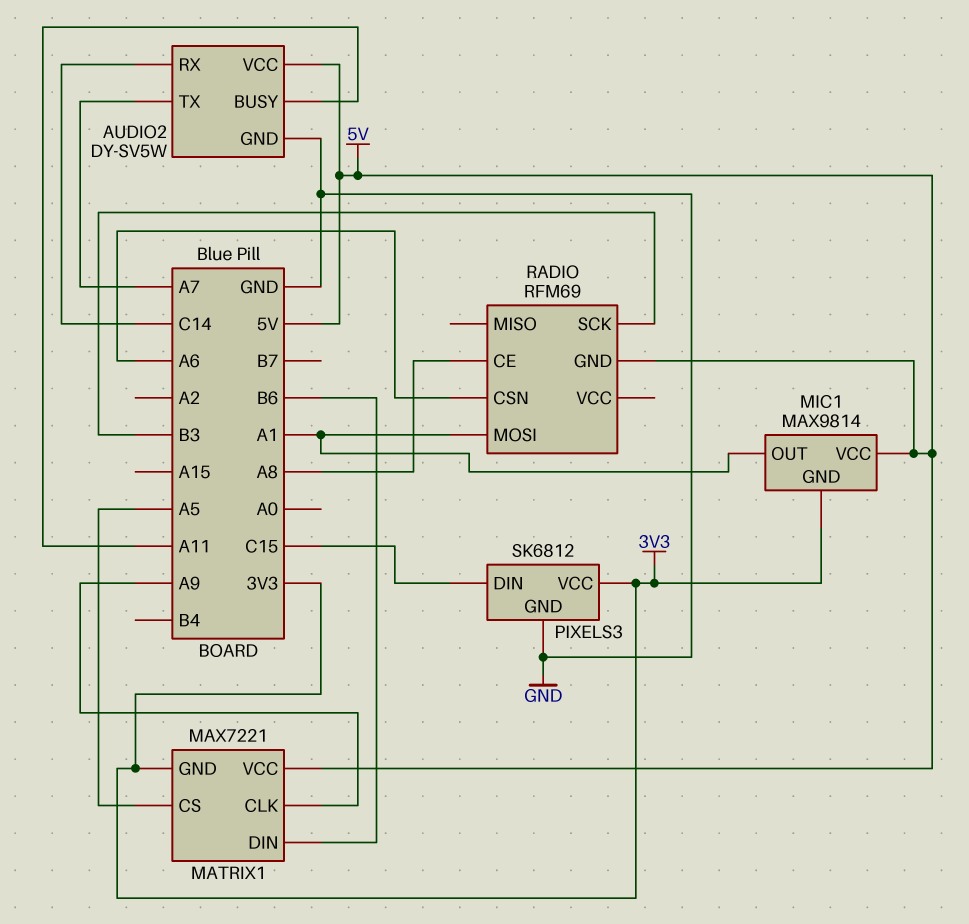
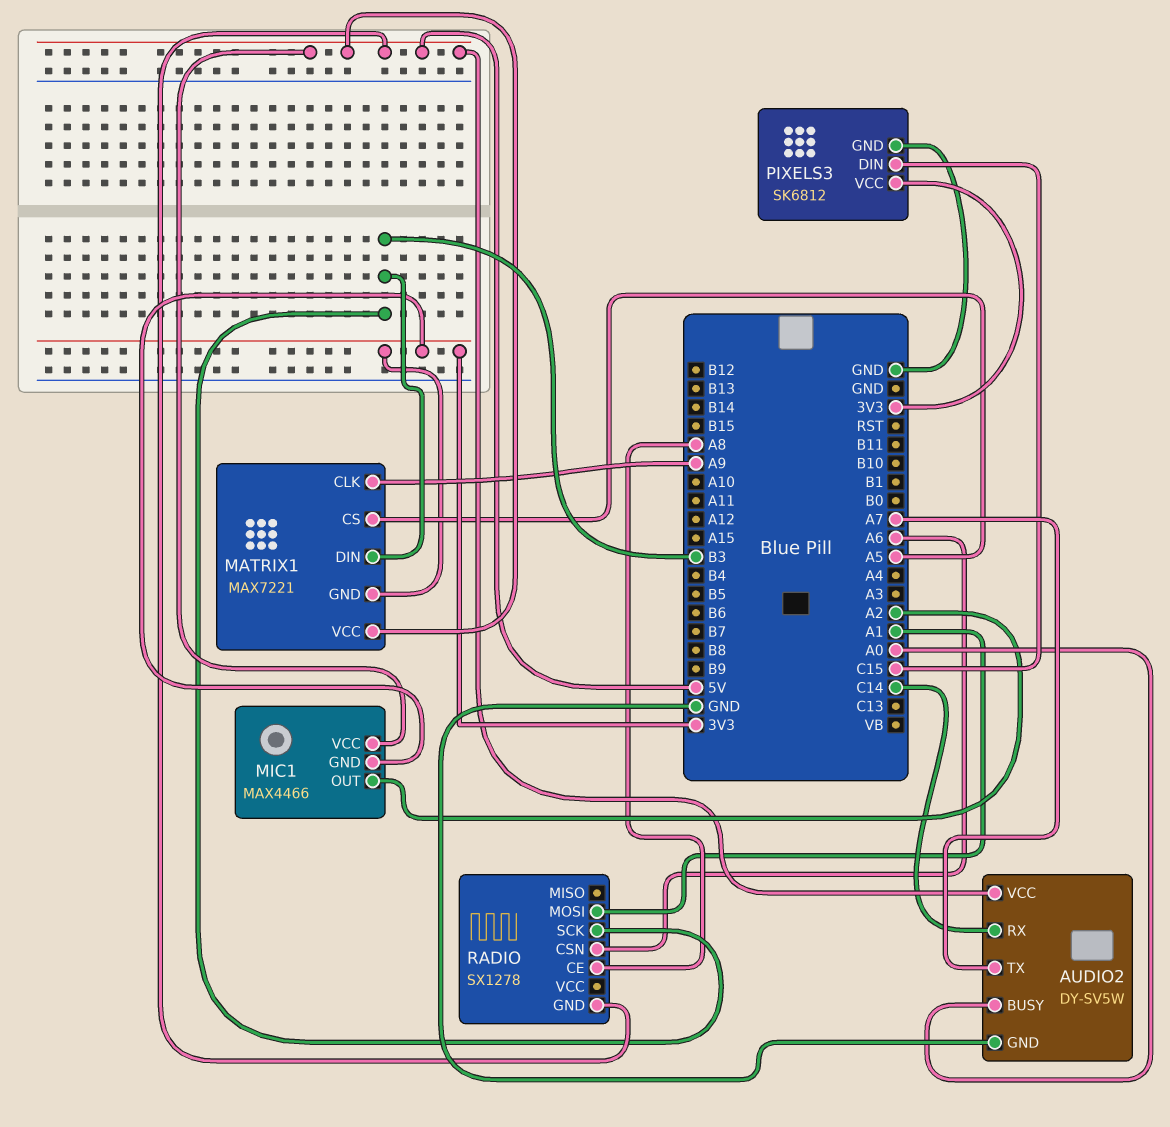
AUDIO2 pin BUSY: A11 -> A0
MATRIX1 pin DIN: B6 -> B3
MIC1: MAX9814 -> MAX4466
MIC1 pin OUT: A1 -> A2
RADIO: RFM69 -> SX1278

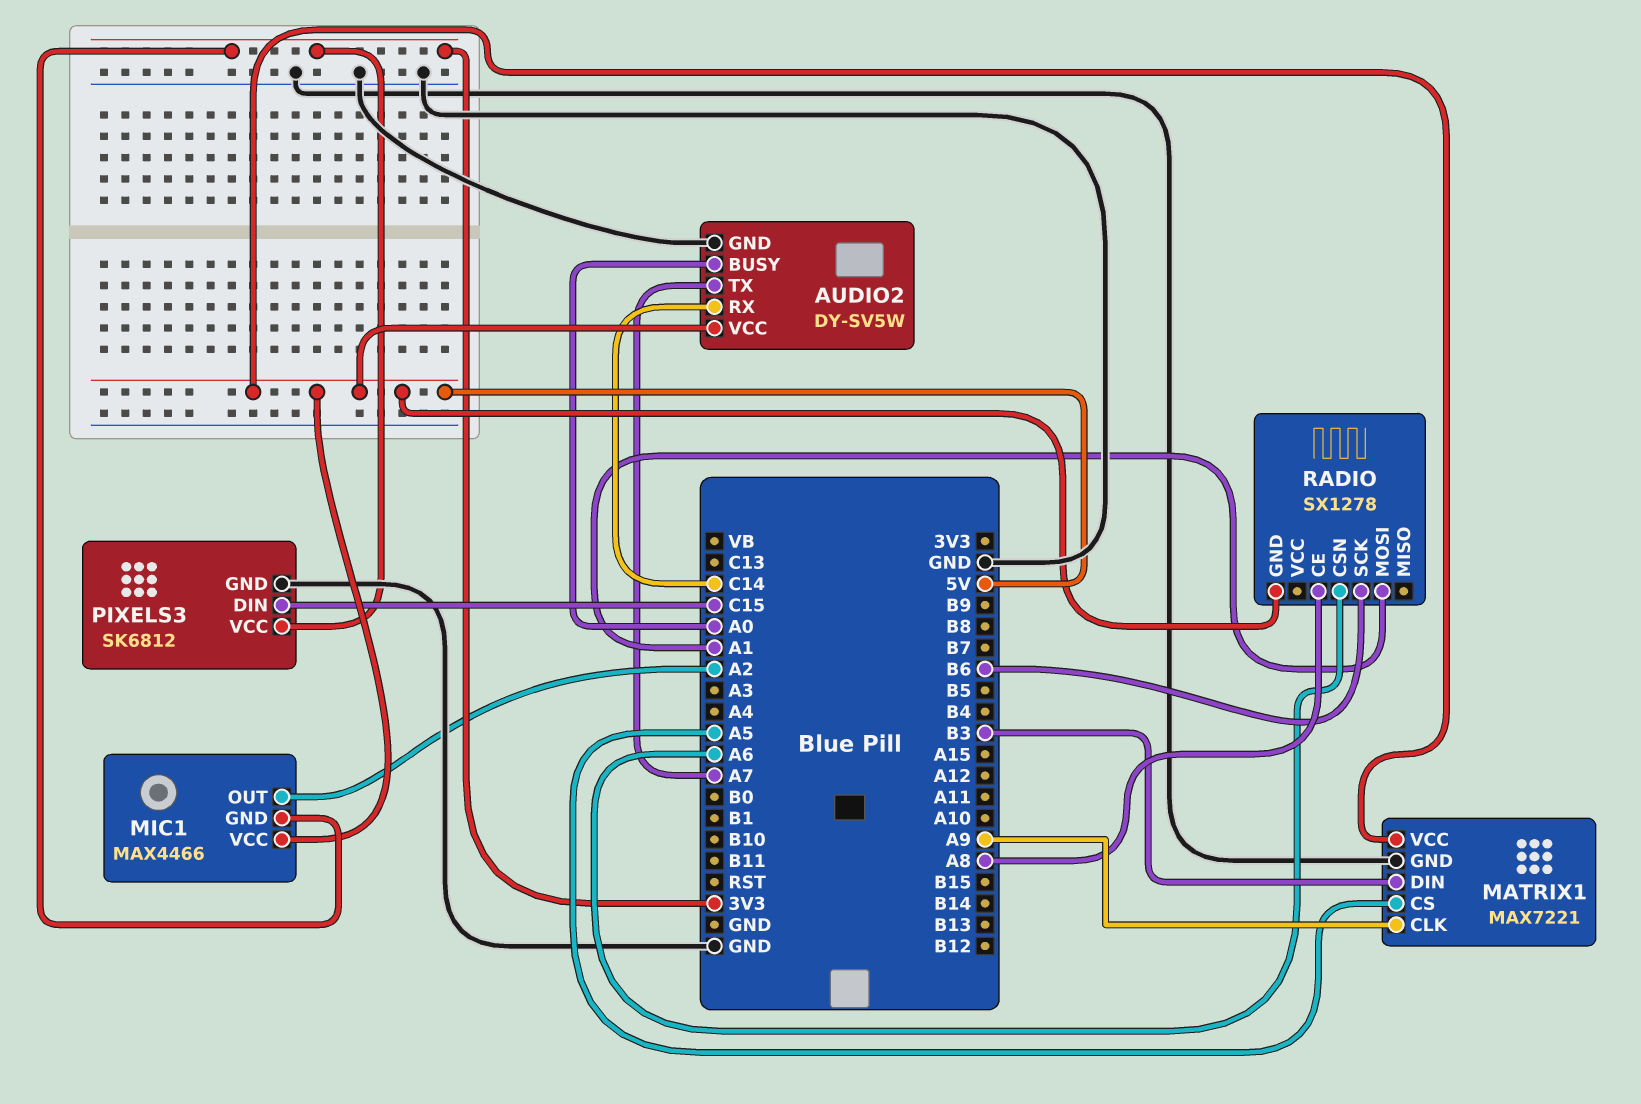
MATRIX1 pin GND: 3V3 -> GND
RADIO pin SCK: B3 -> B6

